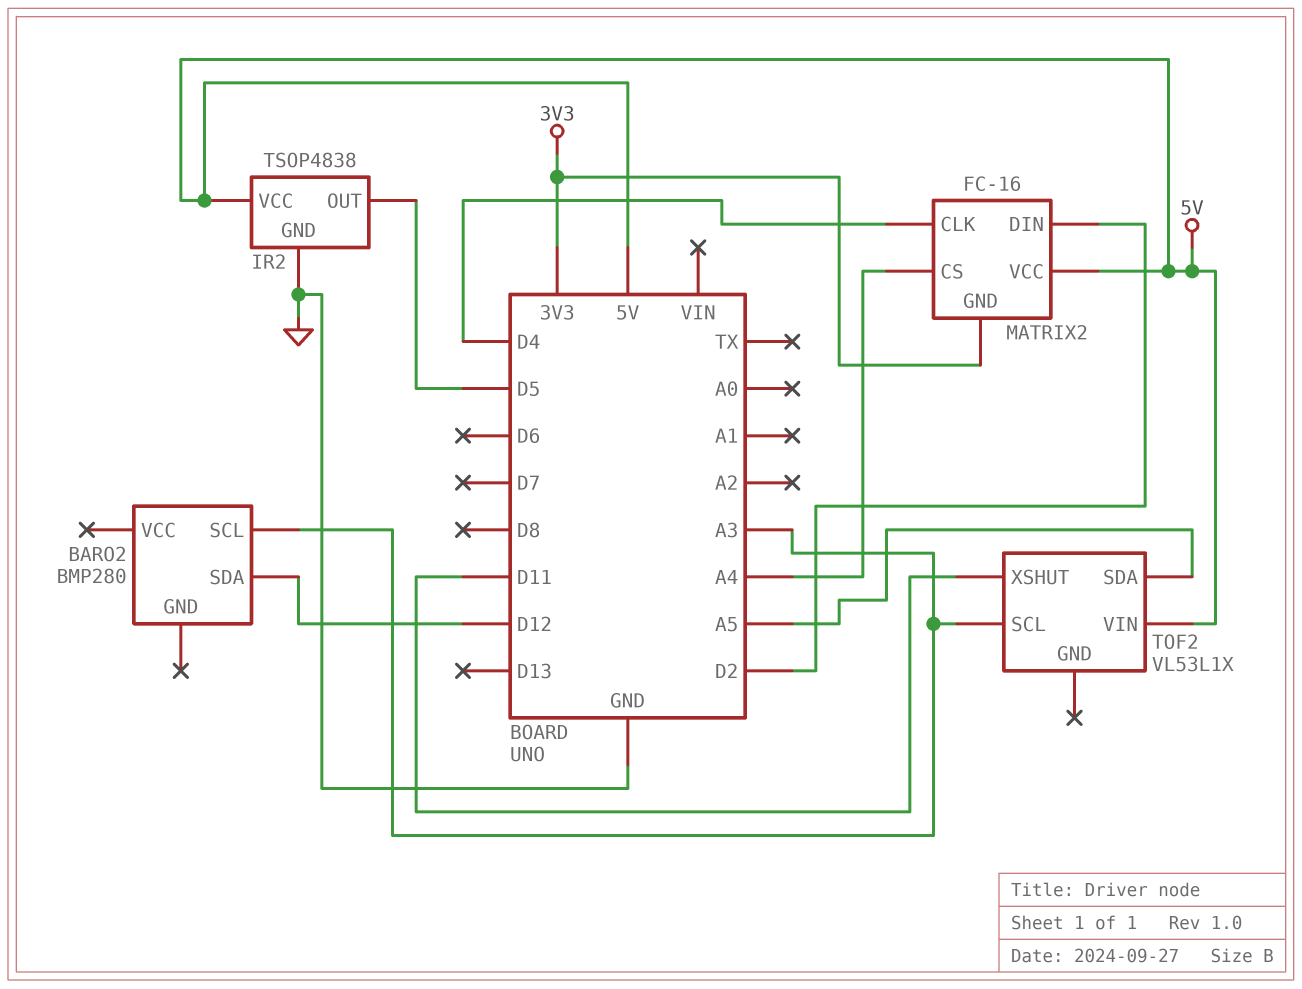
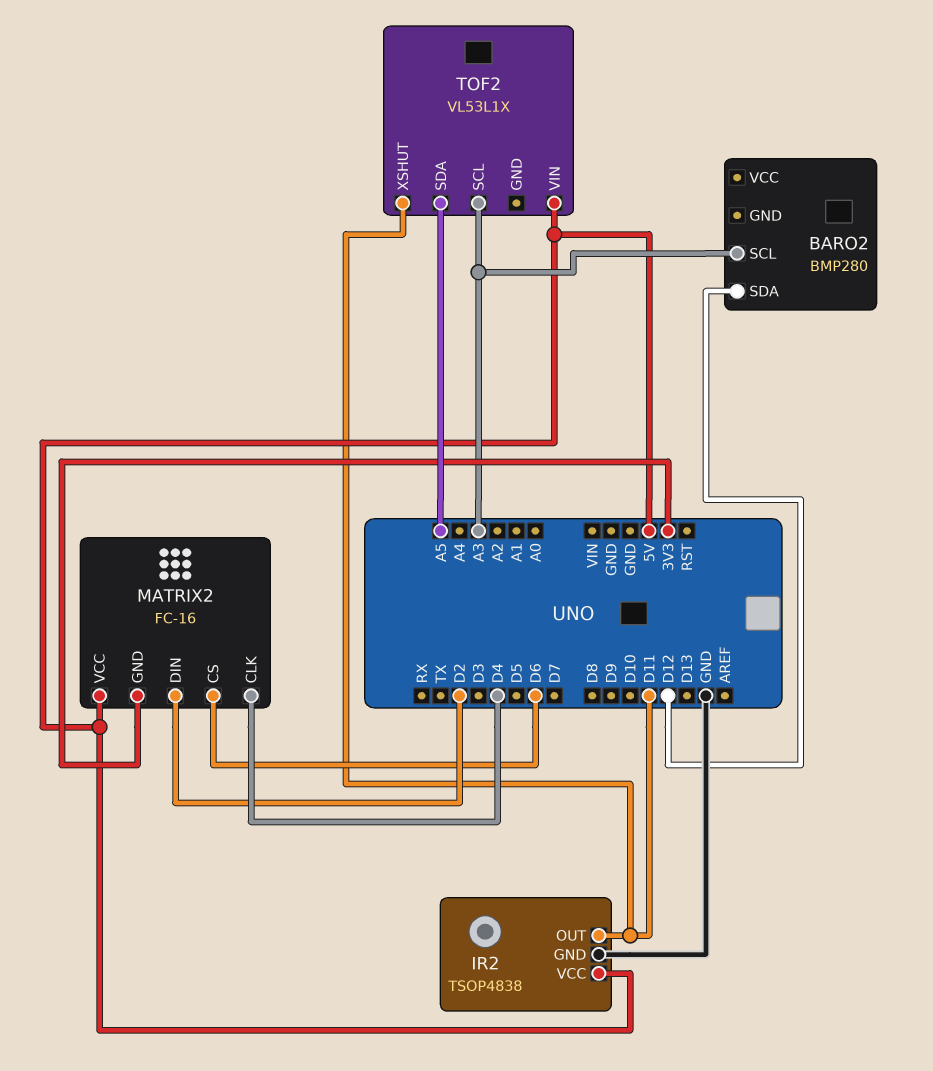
IR2 pin OUT: D5 -> D11
MATRIX2 pin CS: A4 -> D6

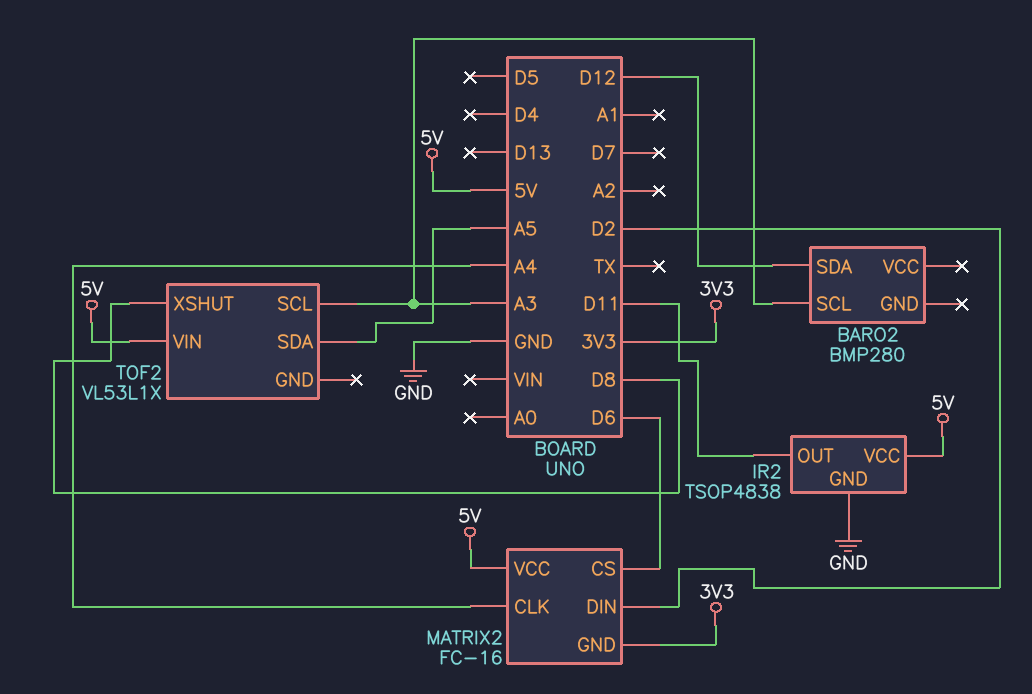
MATRIX2 pin CLK: D4 -> A4
TOF2 pin XSHUT: D11 -> D8

